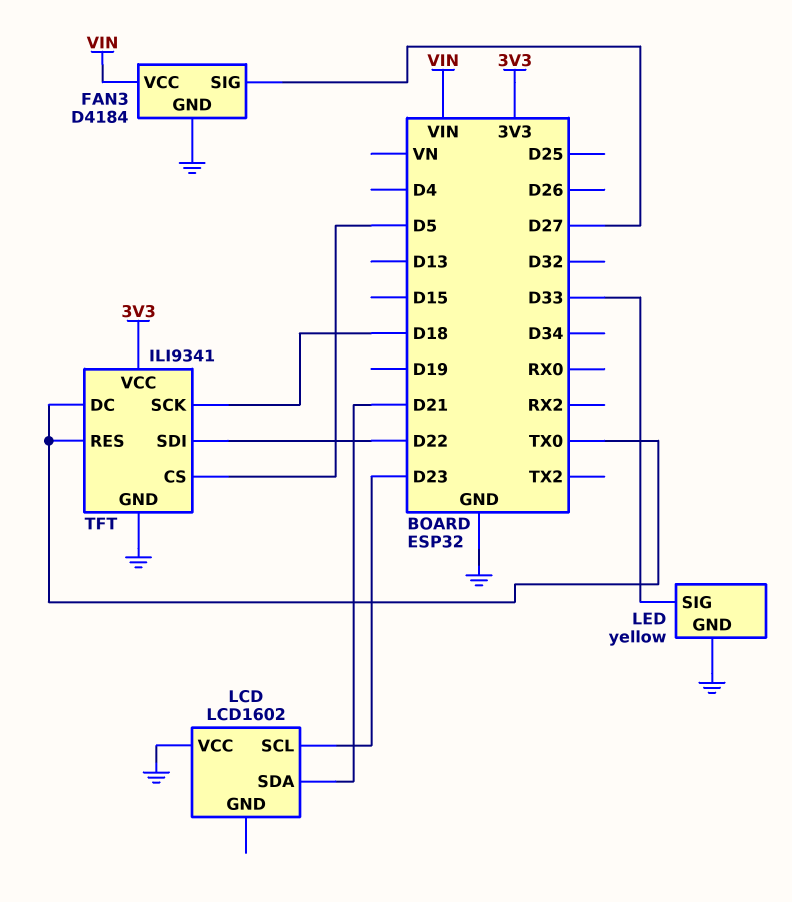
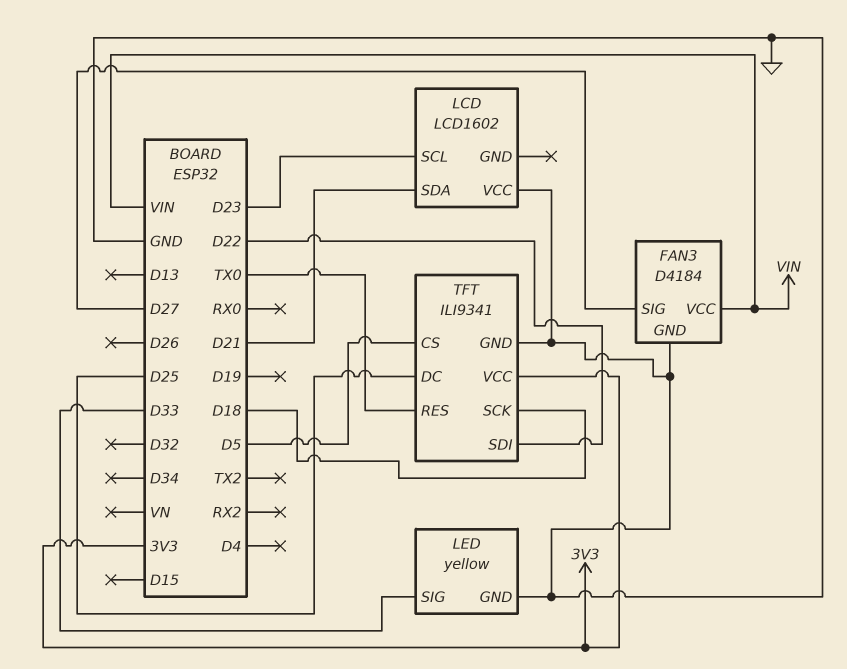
TFT pin DC: TX0 -> D25

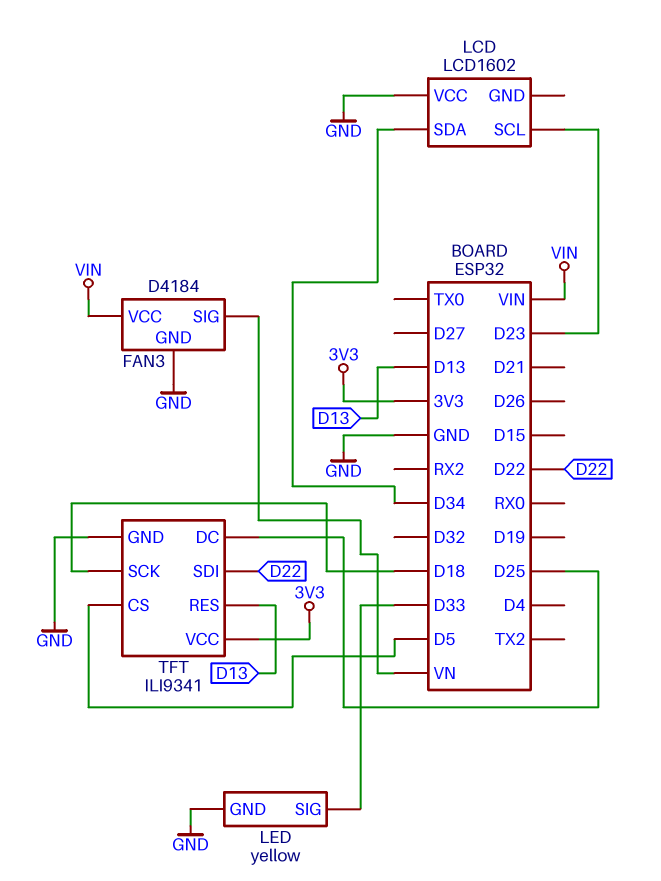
FAN3 pin SIG: D27 -> VN
LCD pin SDA: D21 -> D34
TFT pin RES: TX0 -> D13

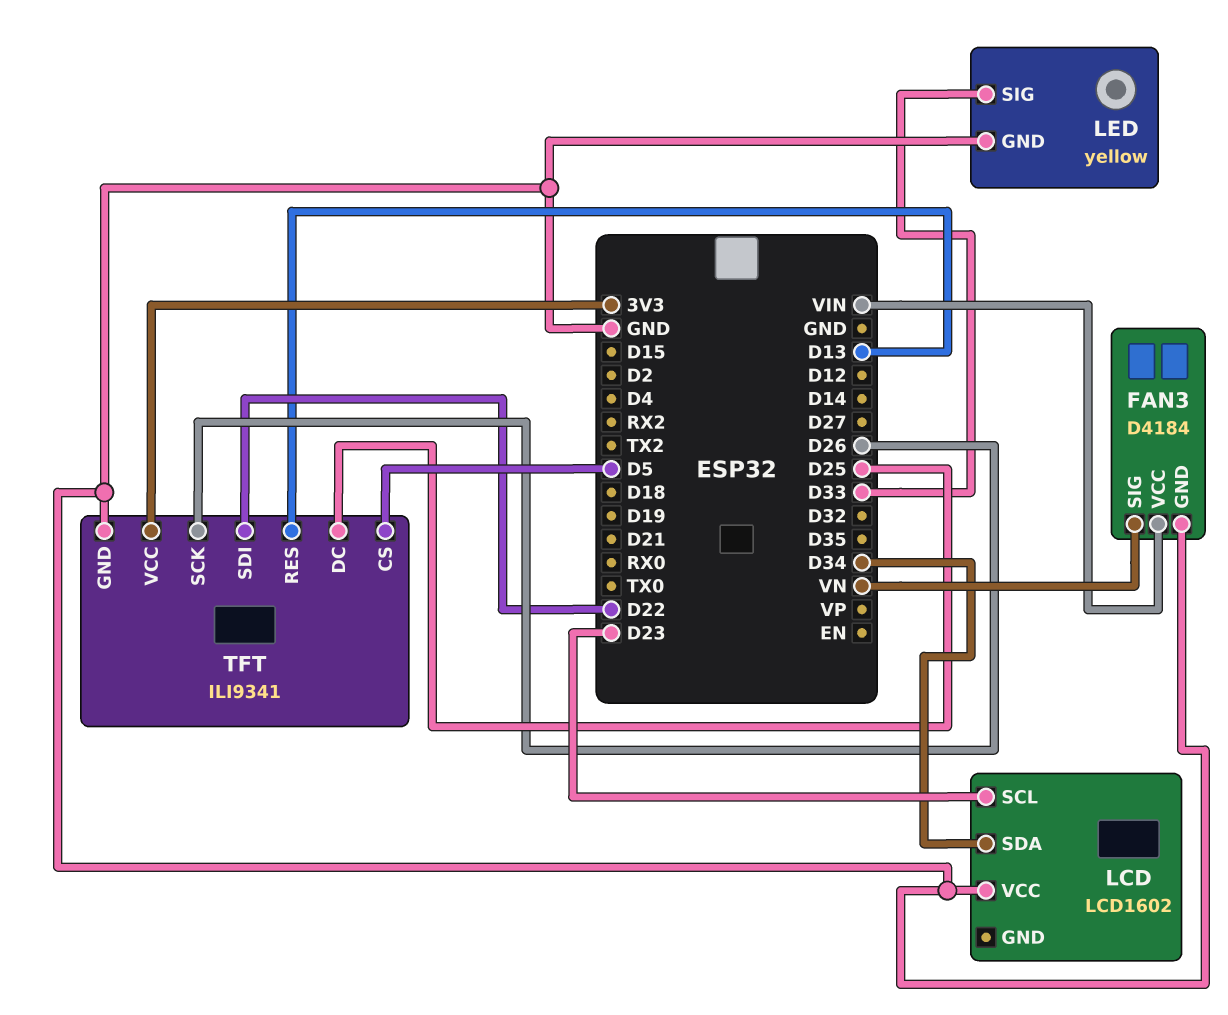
TFT pin SCK: D18 -> D26

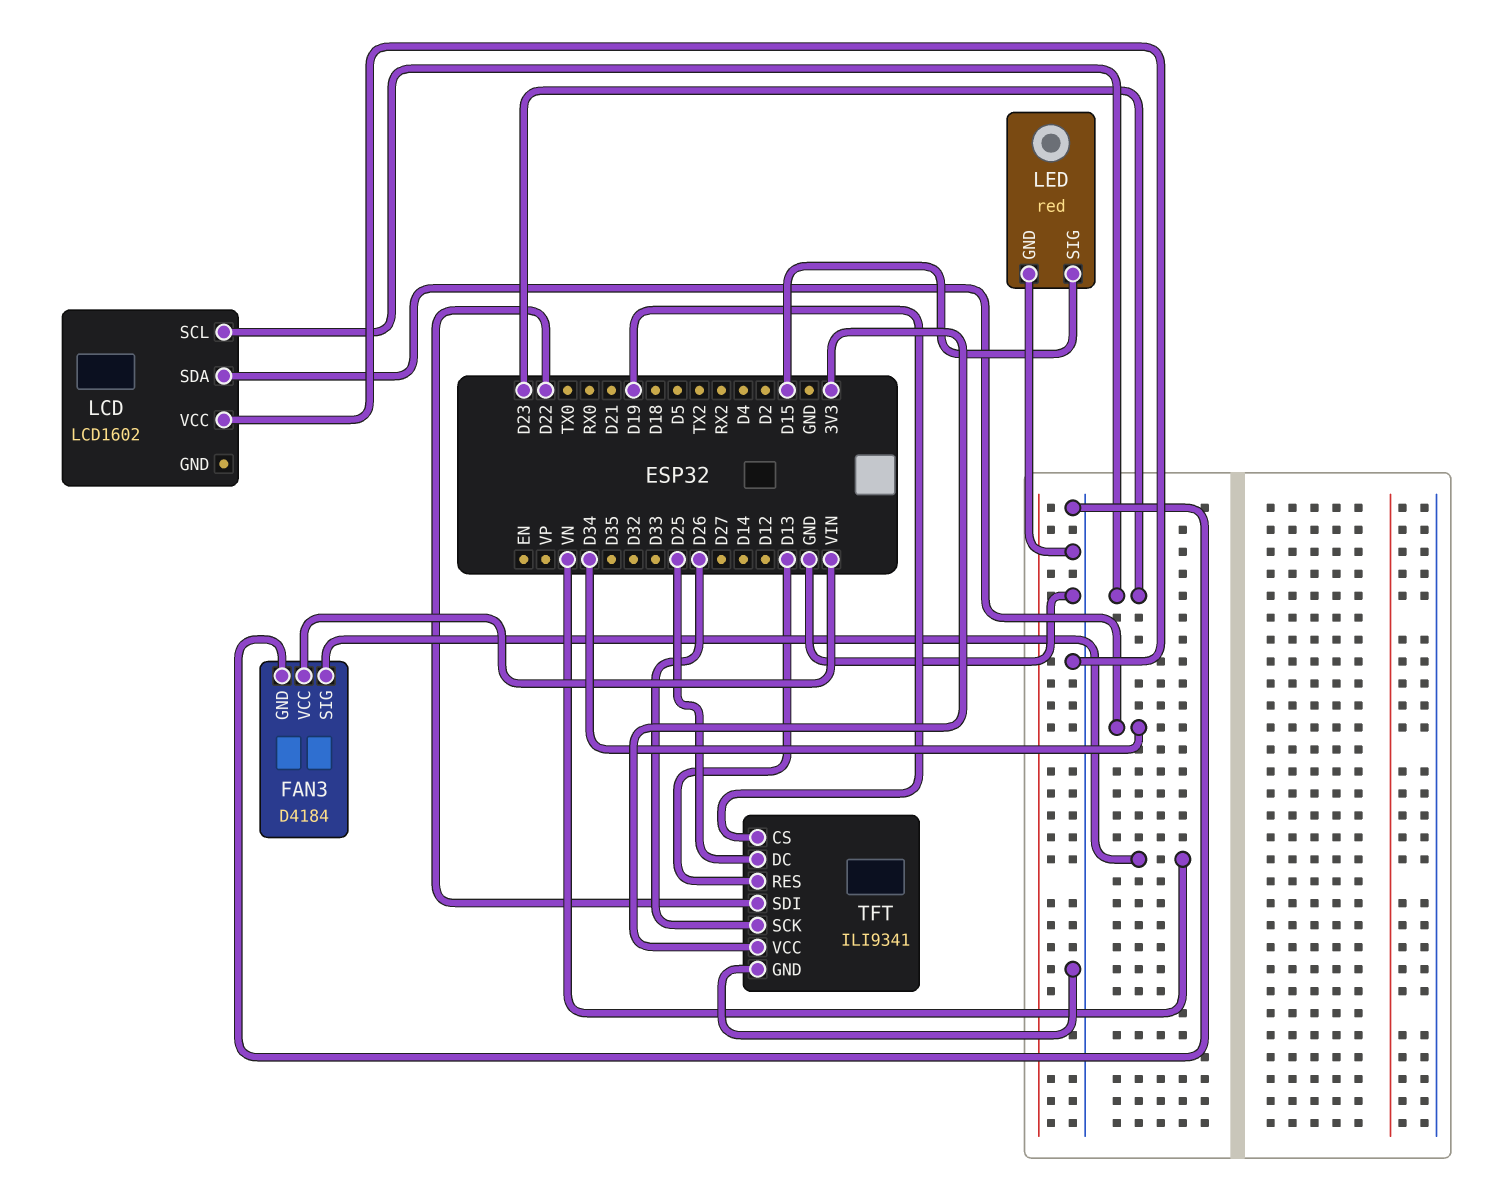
LED: yellow -> red
LED pin SIG: D33 -> D15
TFT pin CS: D5 -> D19

